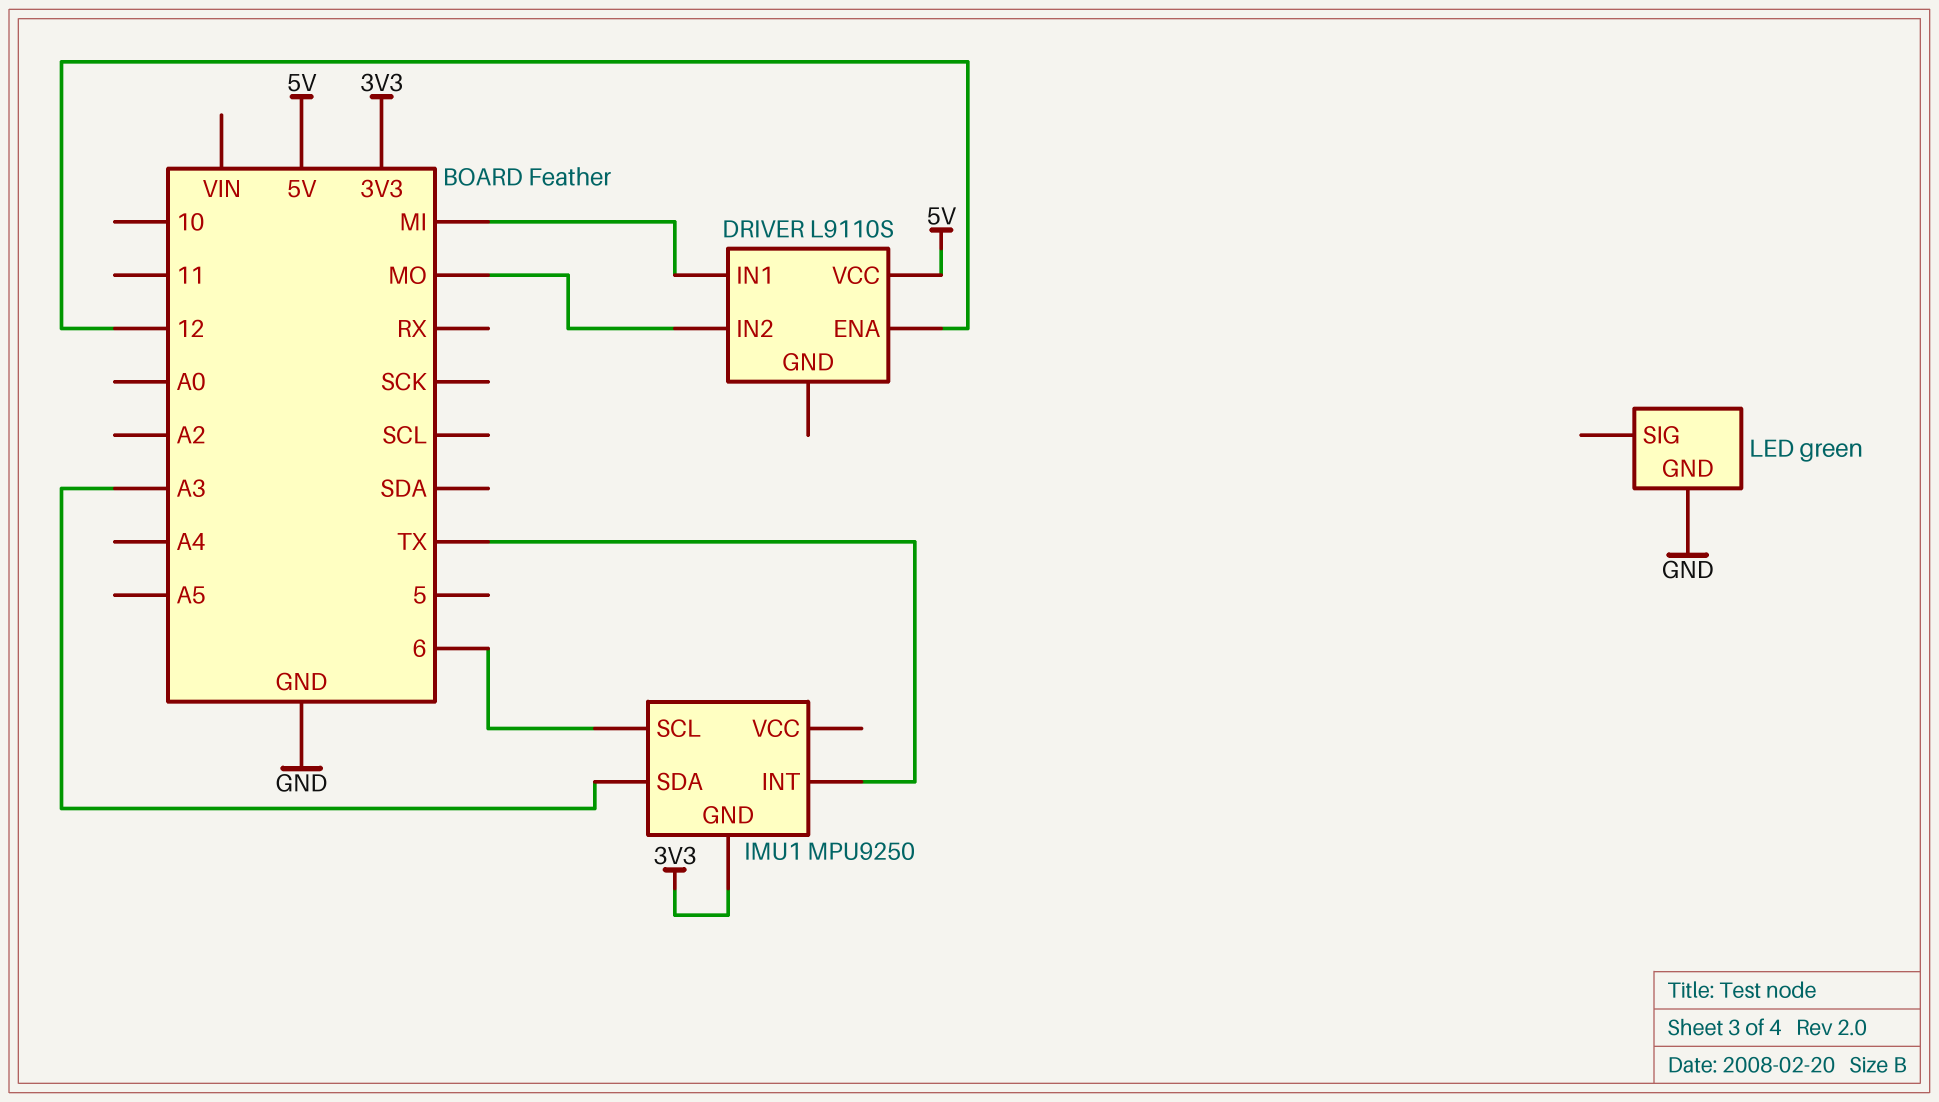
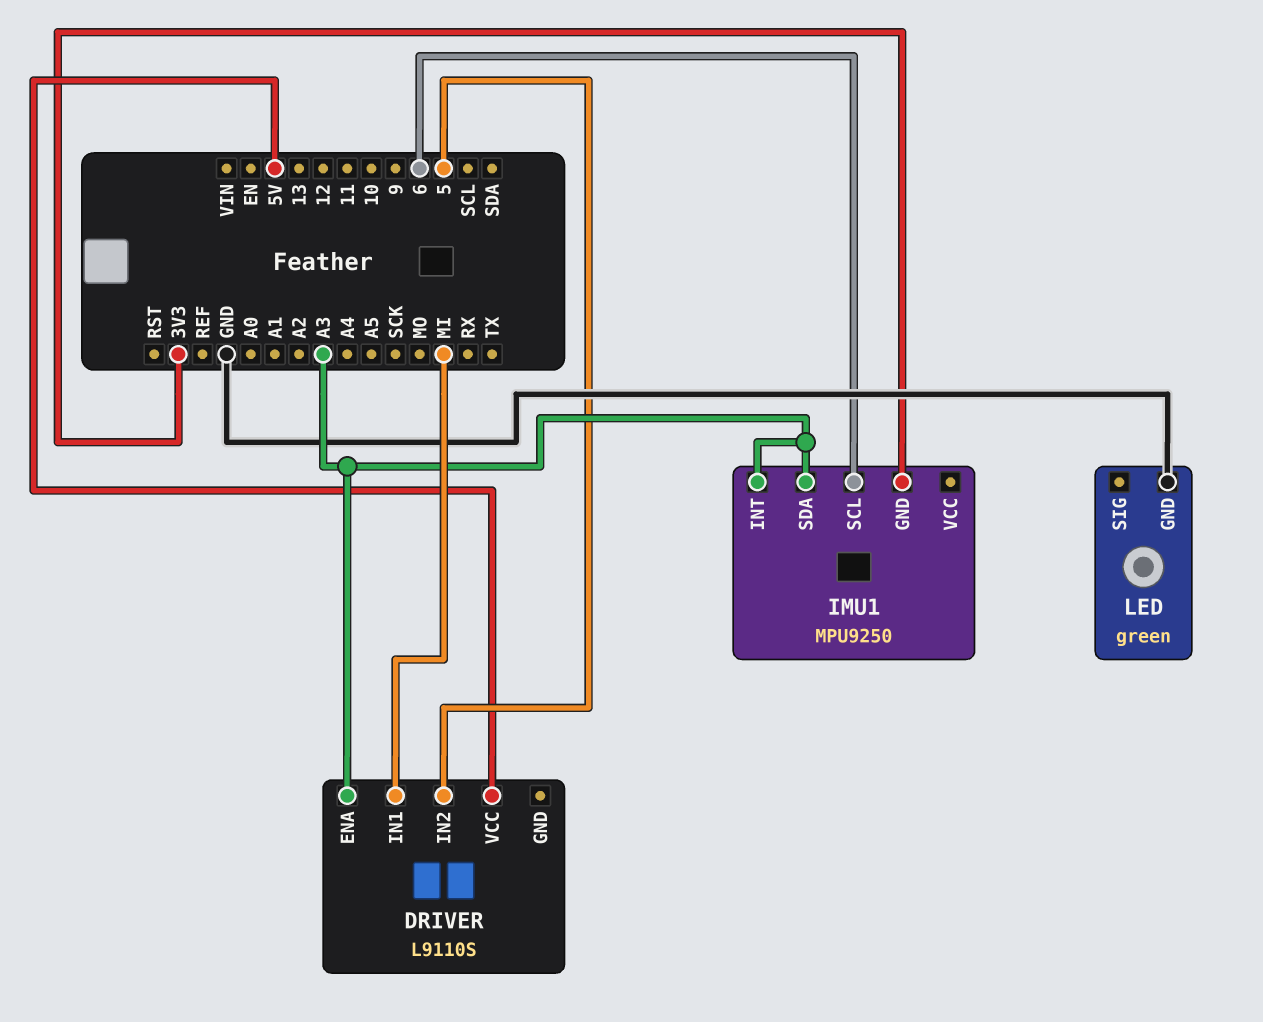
DRIVER pin ENA: 12 -> A3
DRIVER pin IN2: MO -> 5
IMU1 pin INT: TX -> A3

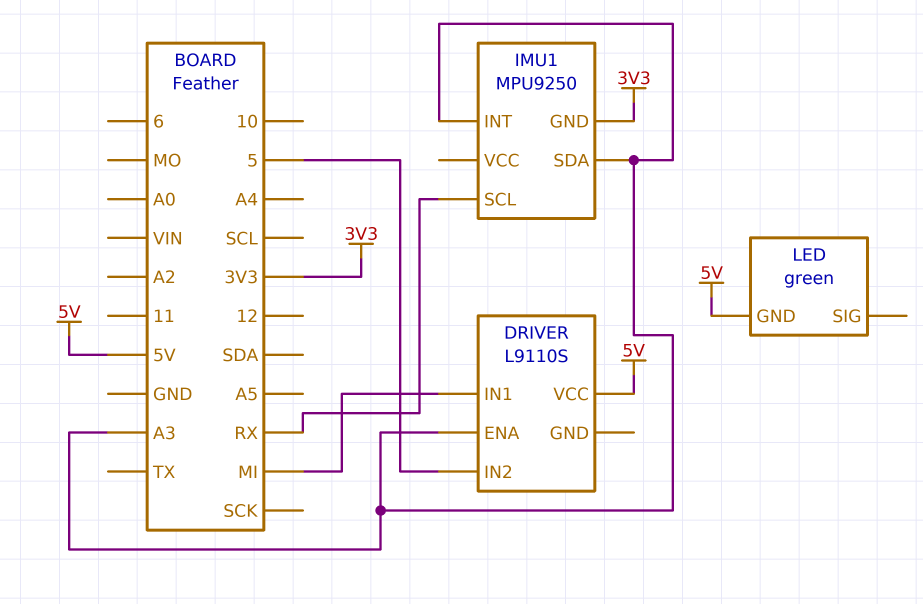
IMU1 pin SCL: 6 -> RX
LED pin GND: GND -> 5V

